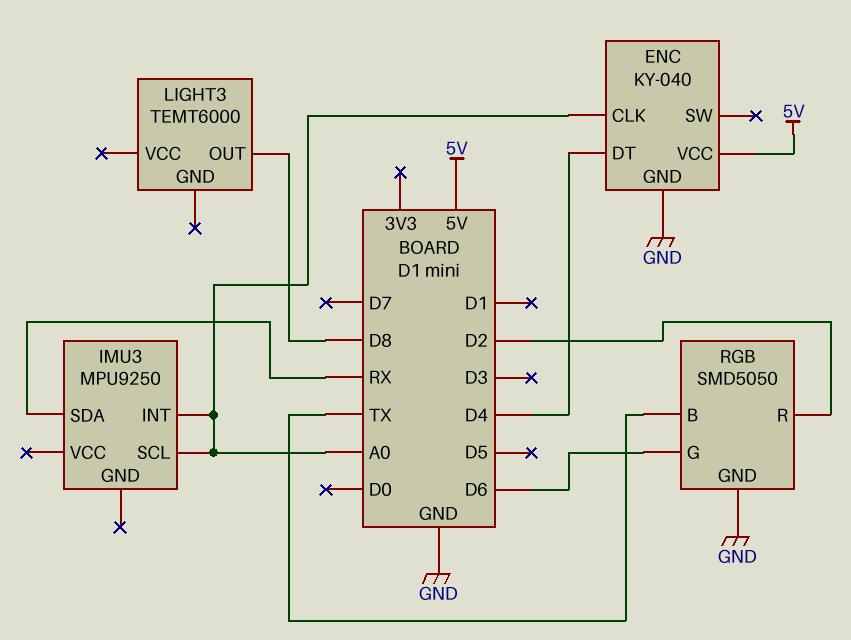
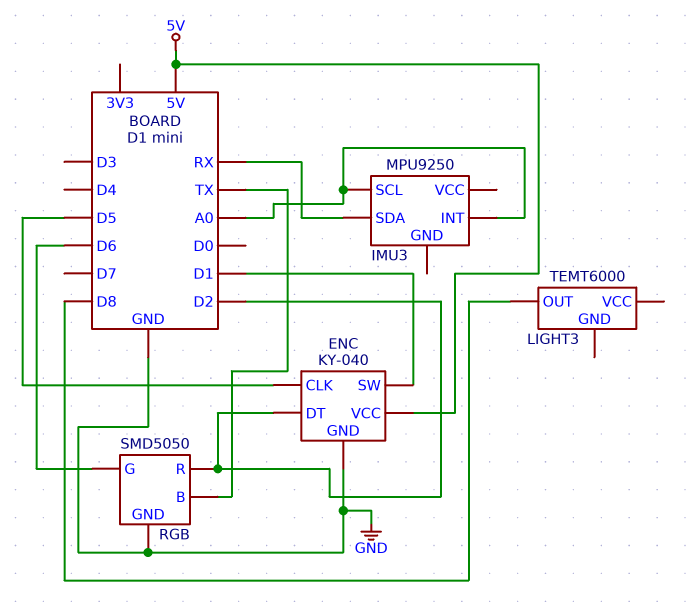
ENC pin CLK: A0 -> D5
ENC pin DT: D4 -> D2
ENC pin SW: none -> D1

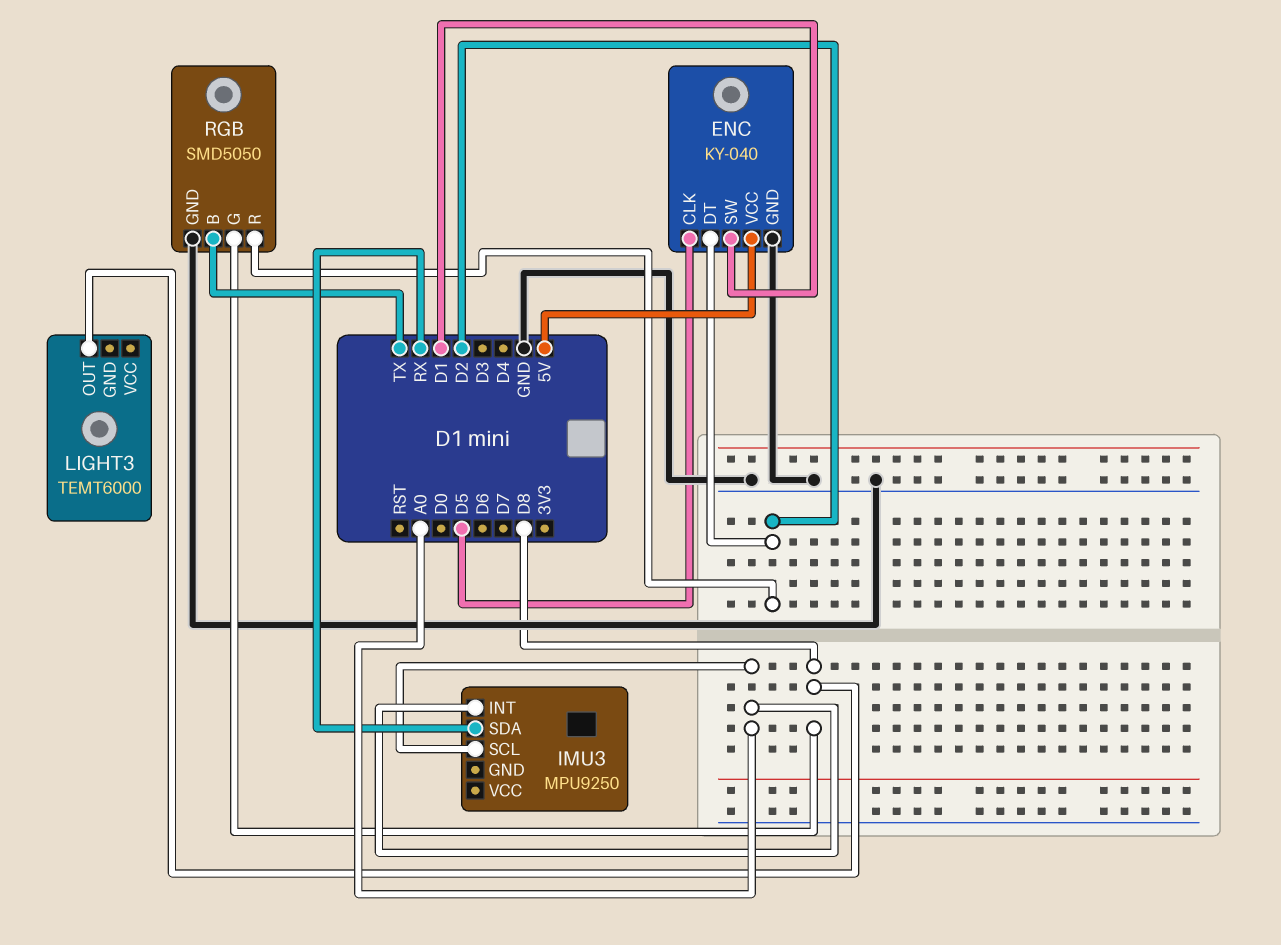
RGB pin G: D6 -> D8

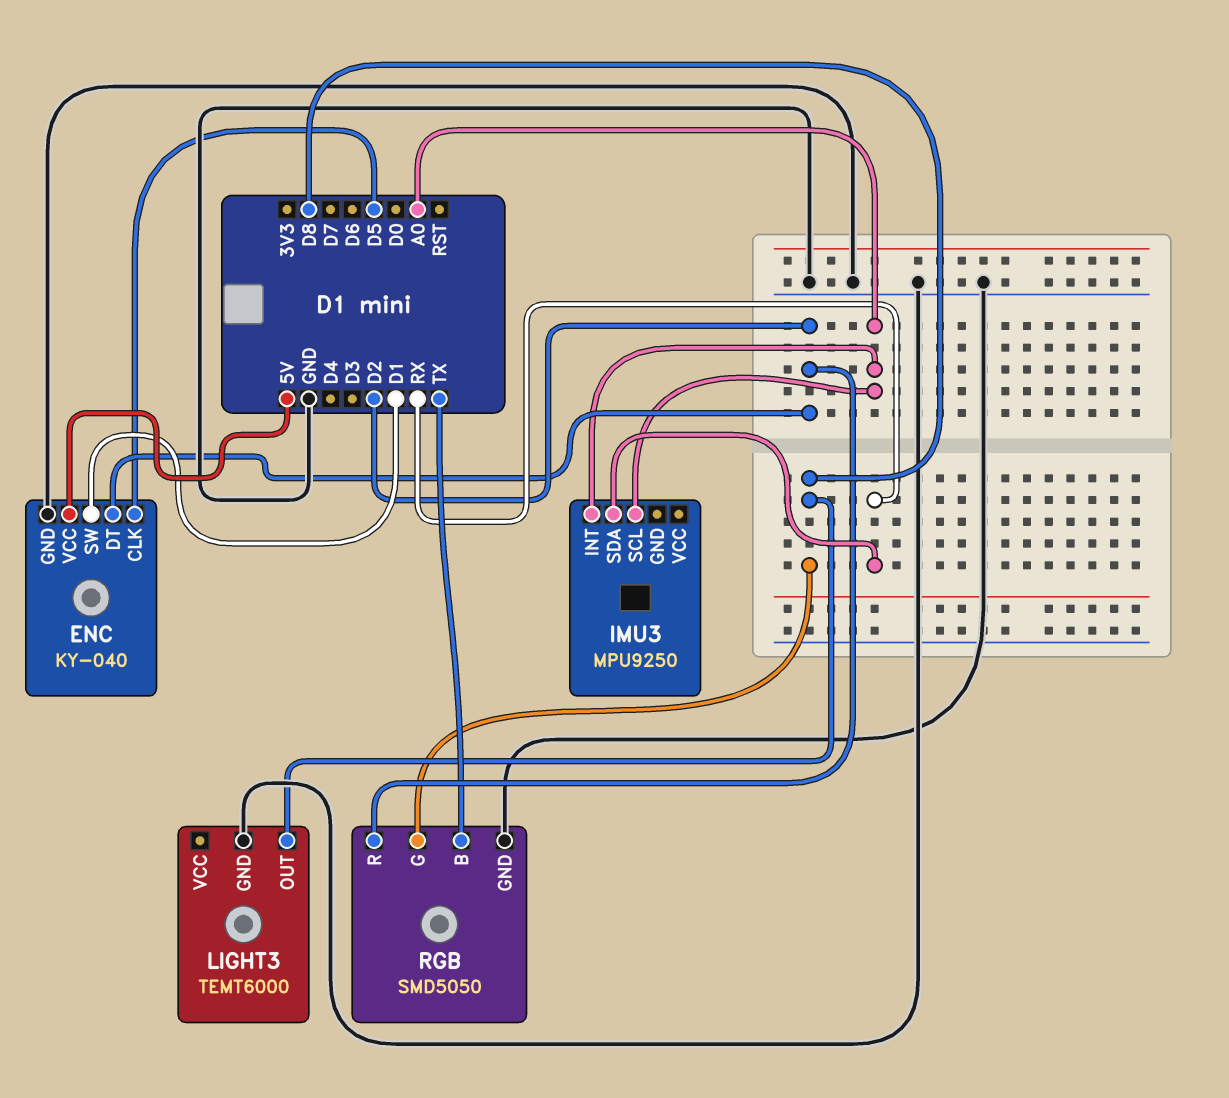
LIGHT3 pin GND: none -> GND

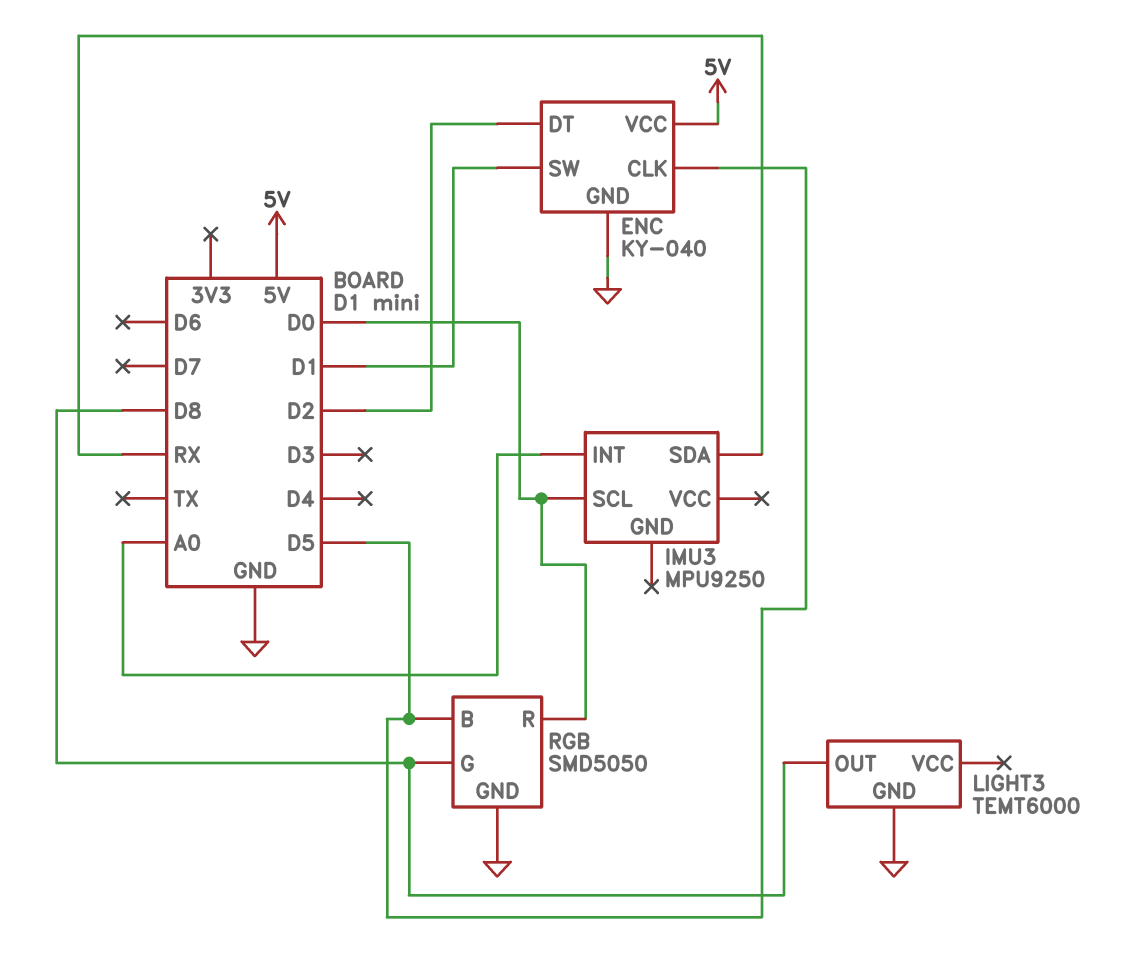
IMU3 pin SCL: A0 -> D0
RGB pin B: TX -> D5
RGB pin R: D2 -> D0

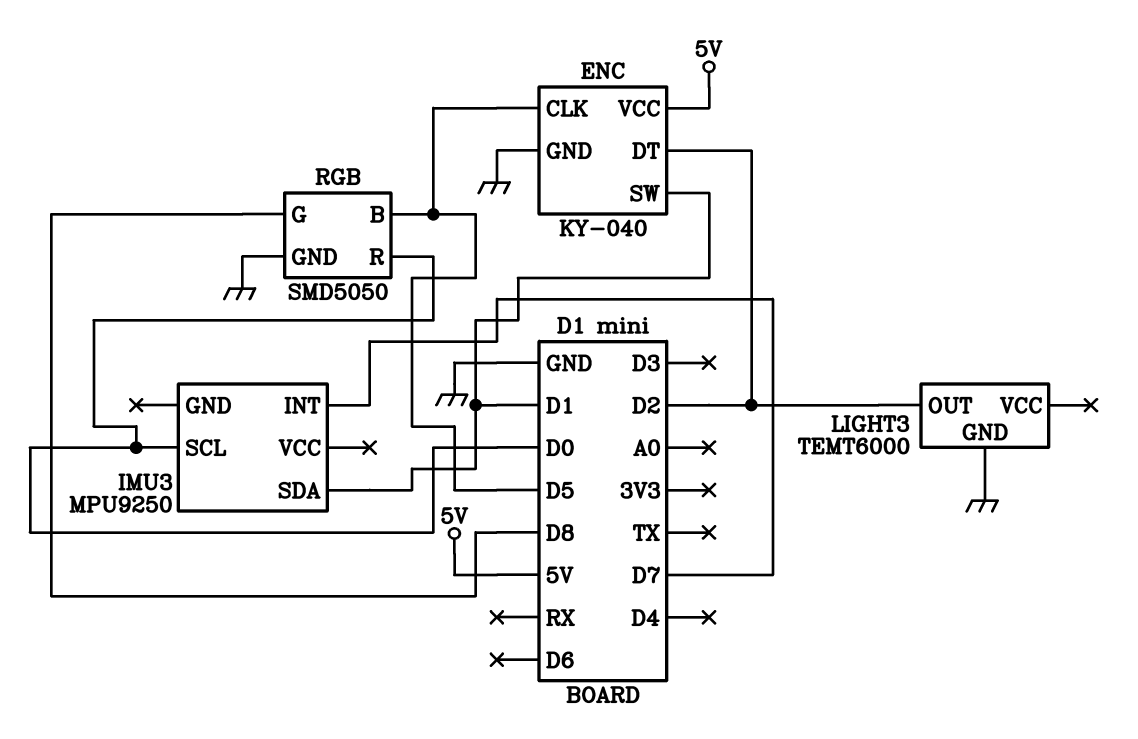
IMU3 pin INT: A0 -> D7
IMU3 pin SDA: RX -> D1
LIGHT3 pin OUT: D8 -> D2

